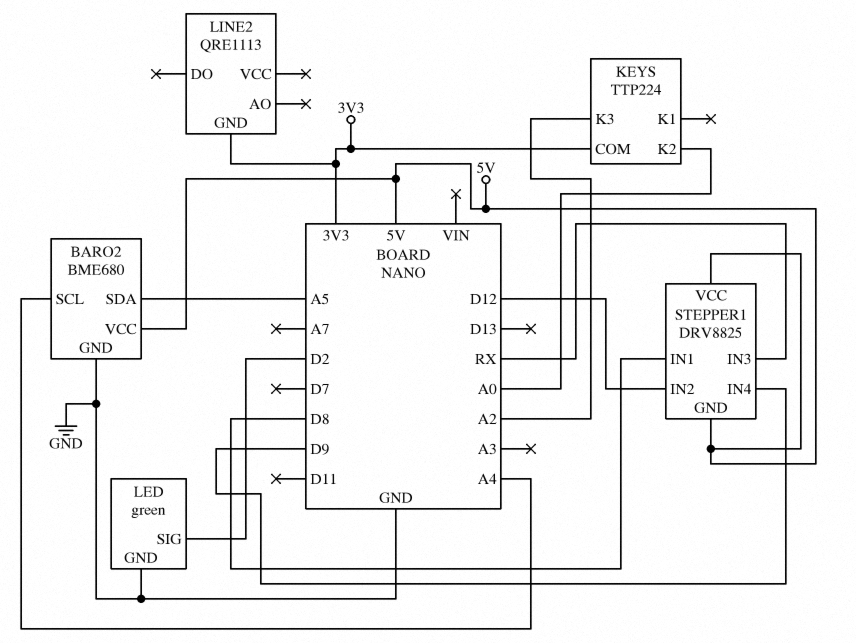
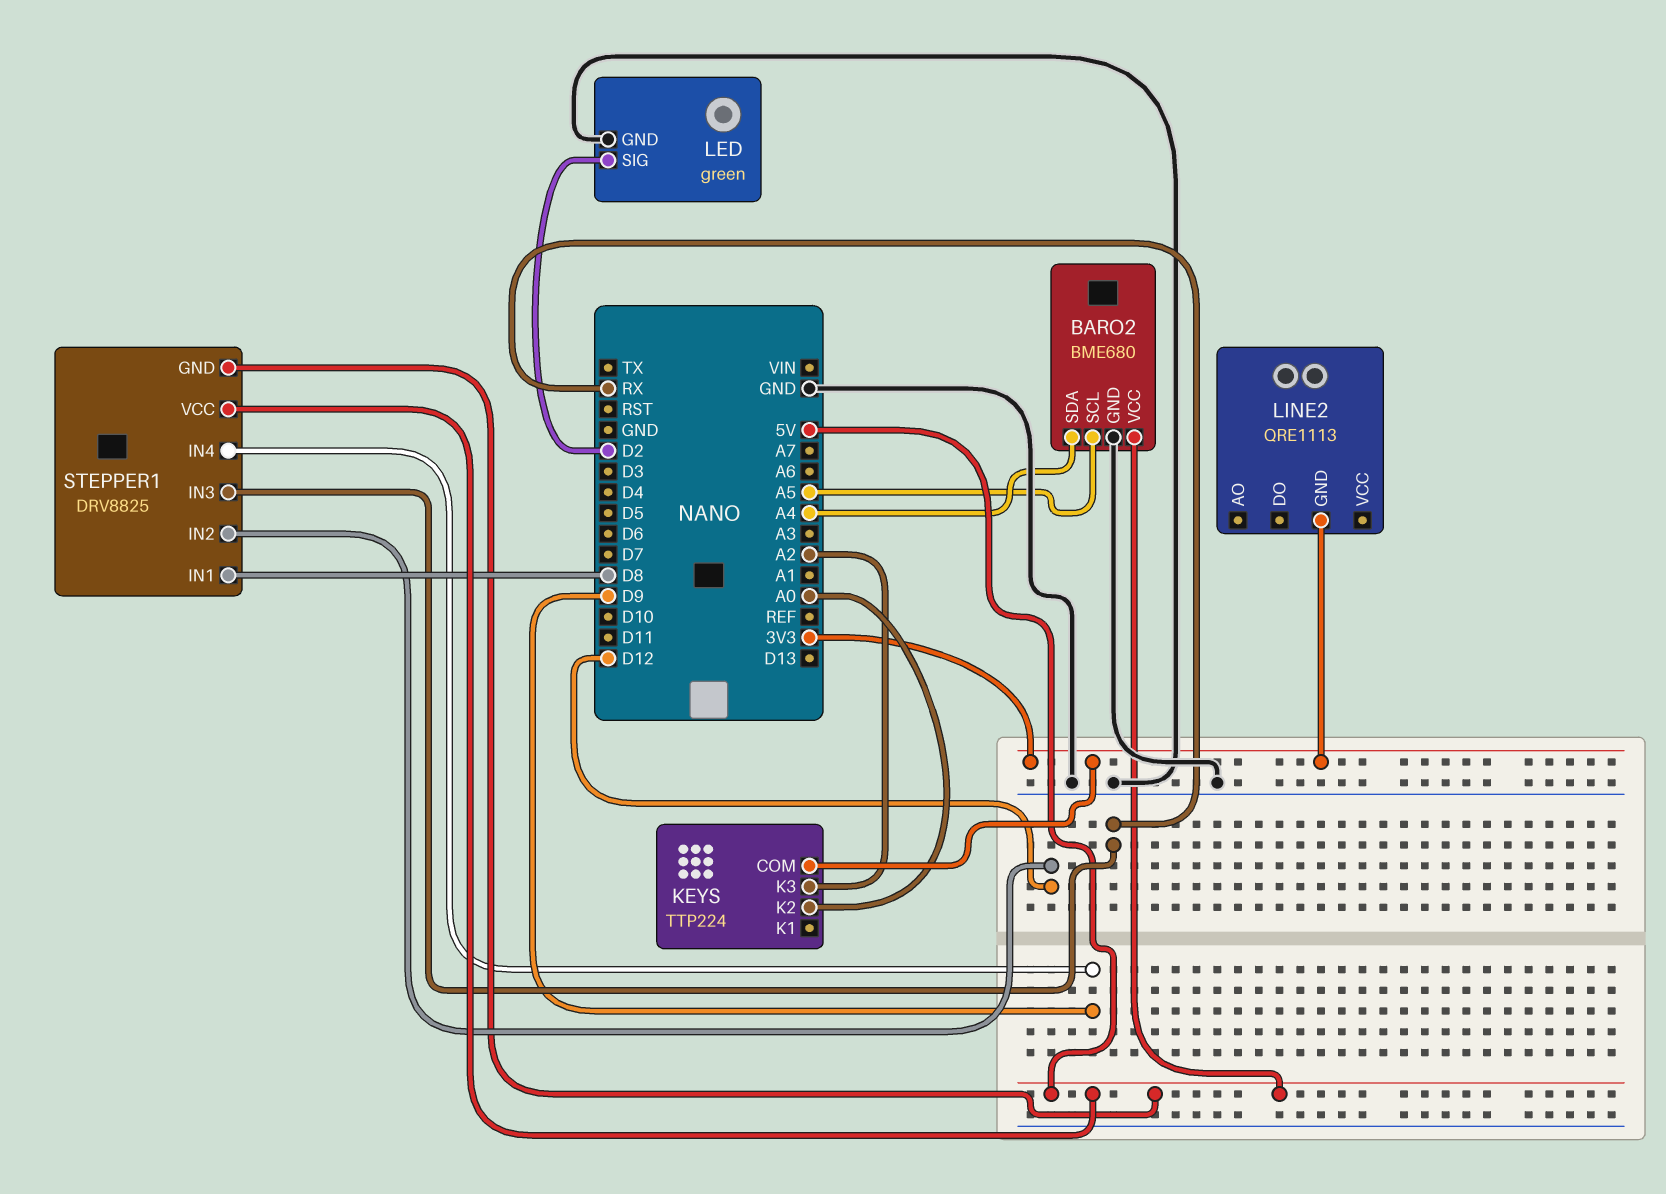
BARO2 pin SCL: A4 -> A5
BARO2 pin SDA: A5 -> A4

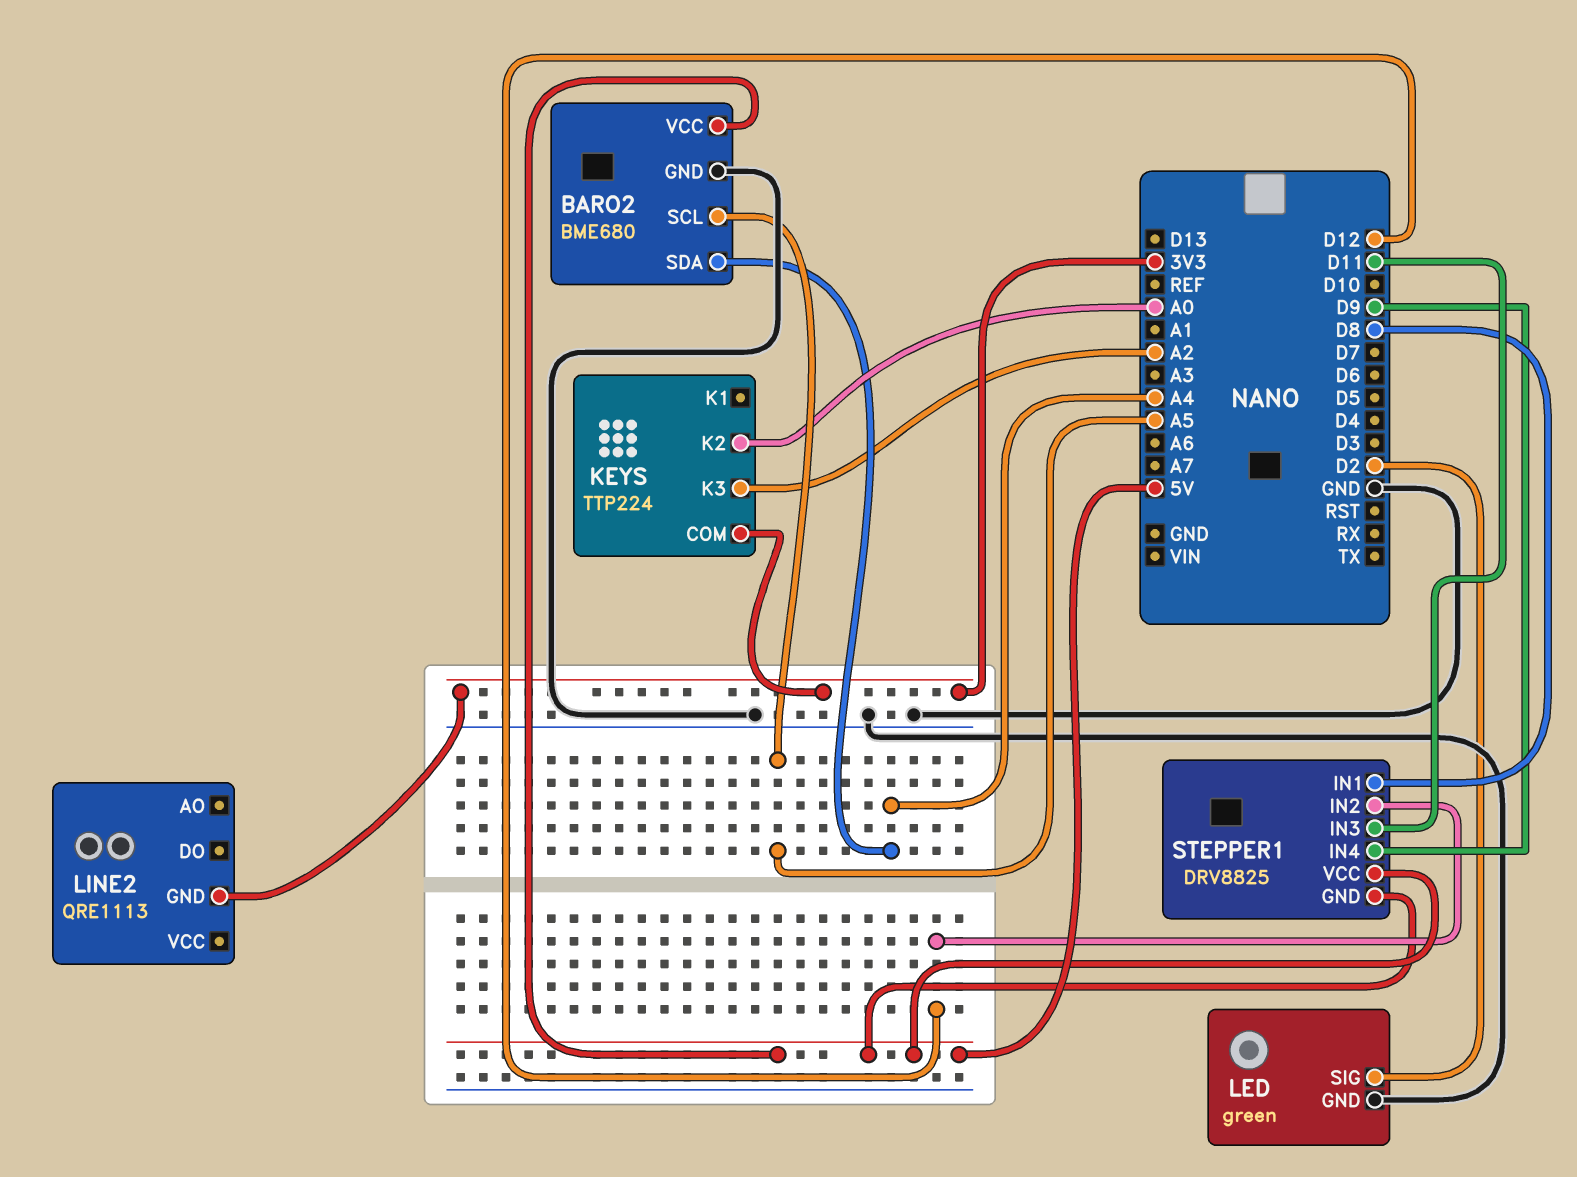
STEPPER1 pin IN3: RX -> D11

